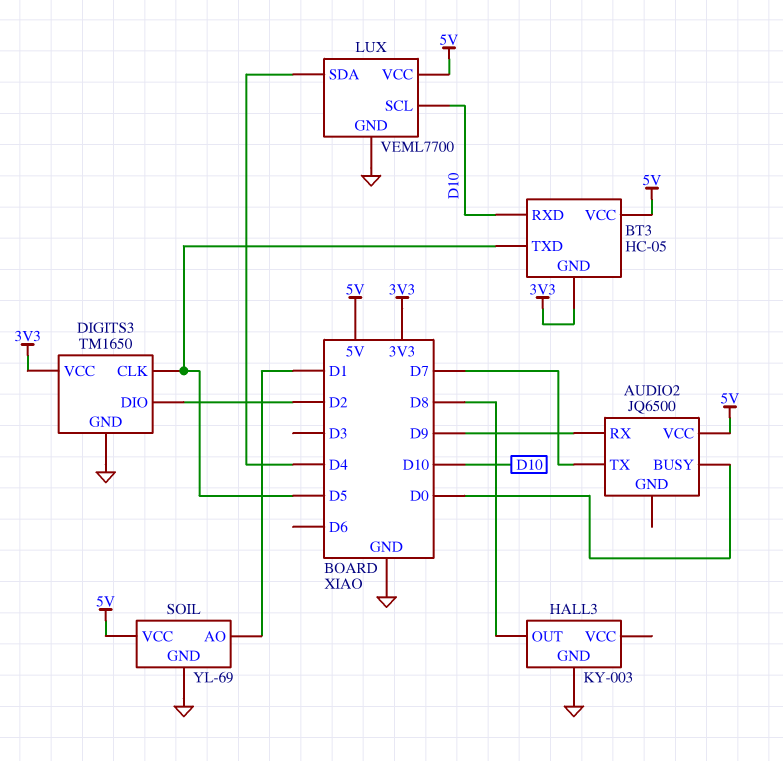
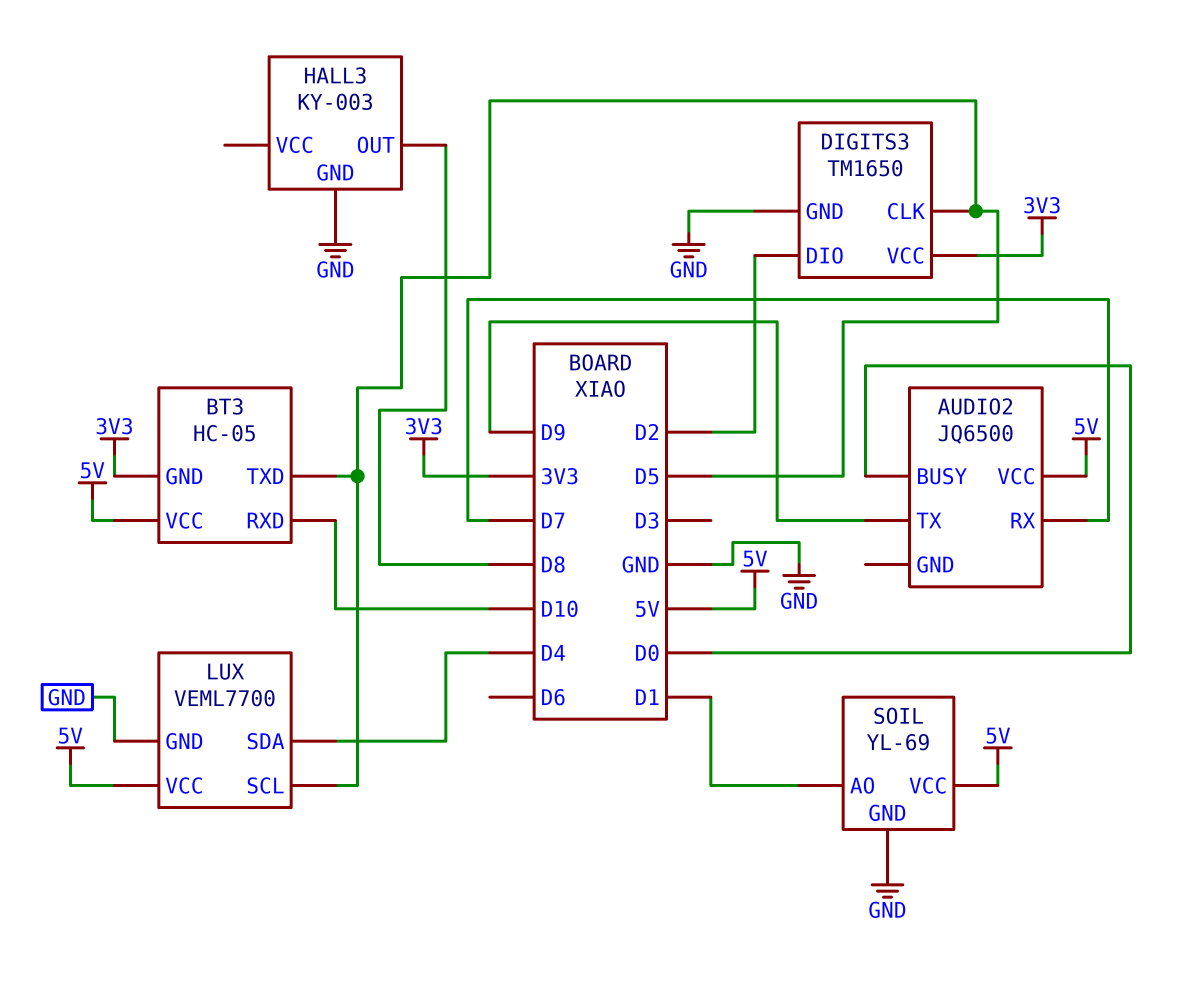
AUDIO2 pin RX: D9 -> D7
AUDIO2 pin TX: D7 -> D9
LUX pin SCL: D10 -> D5

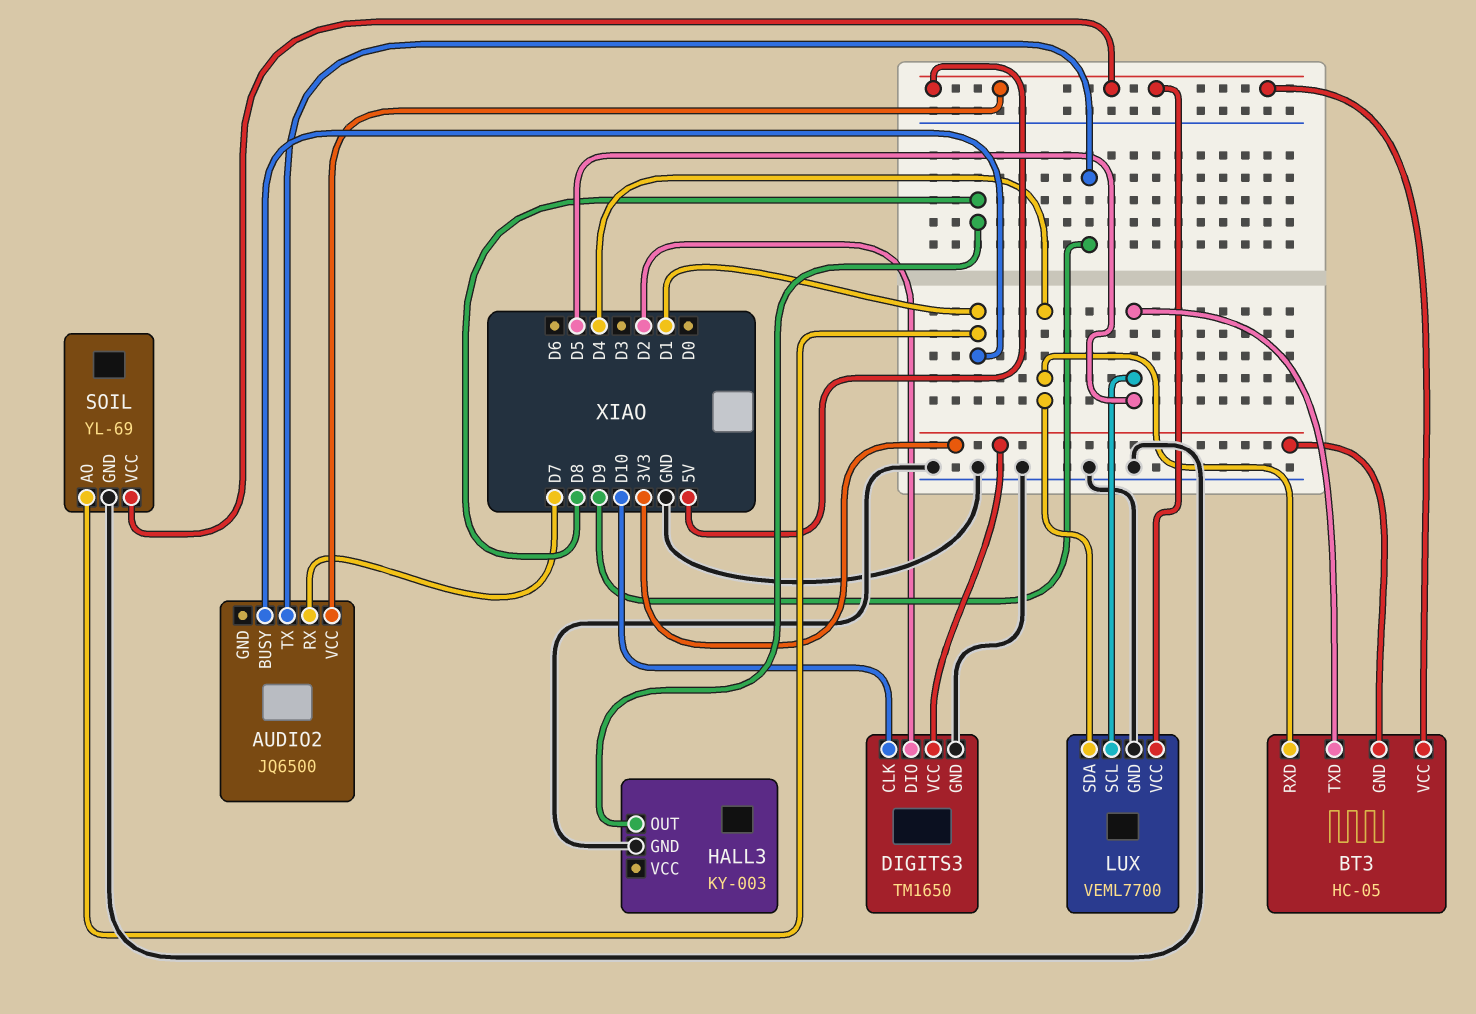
AUDIO2 pin BUSY: D0 -> D1
BT3 pin RXD: D10 -> D4
DIGITS3 pin CLK: D5 -> D10

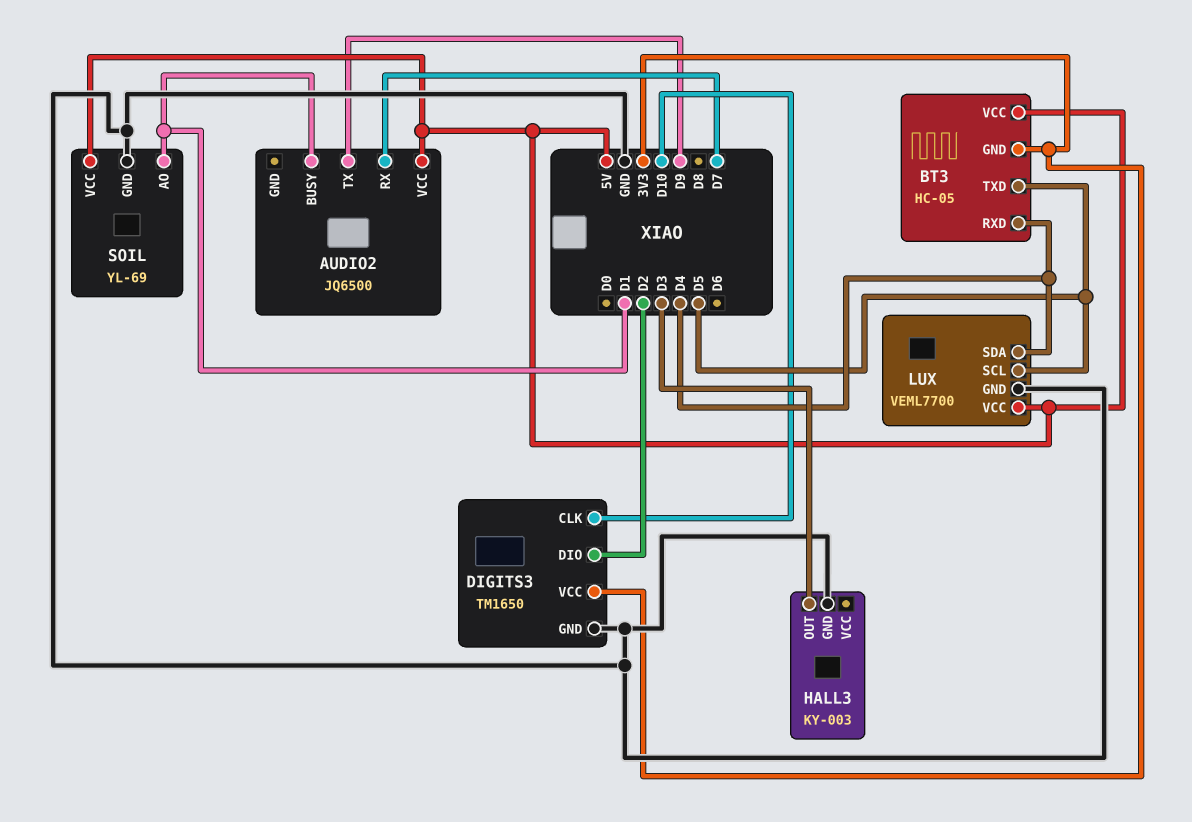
HALL3 pin OUT: D8 -> D3

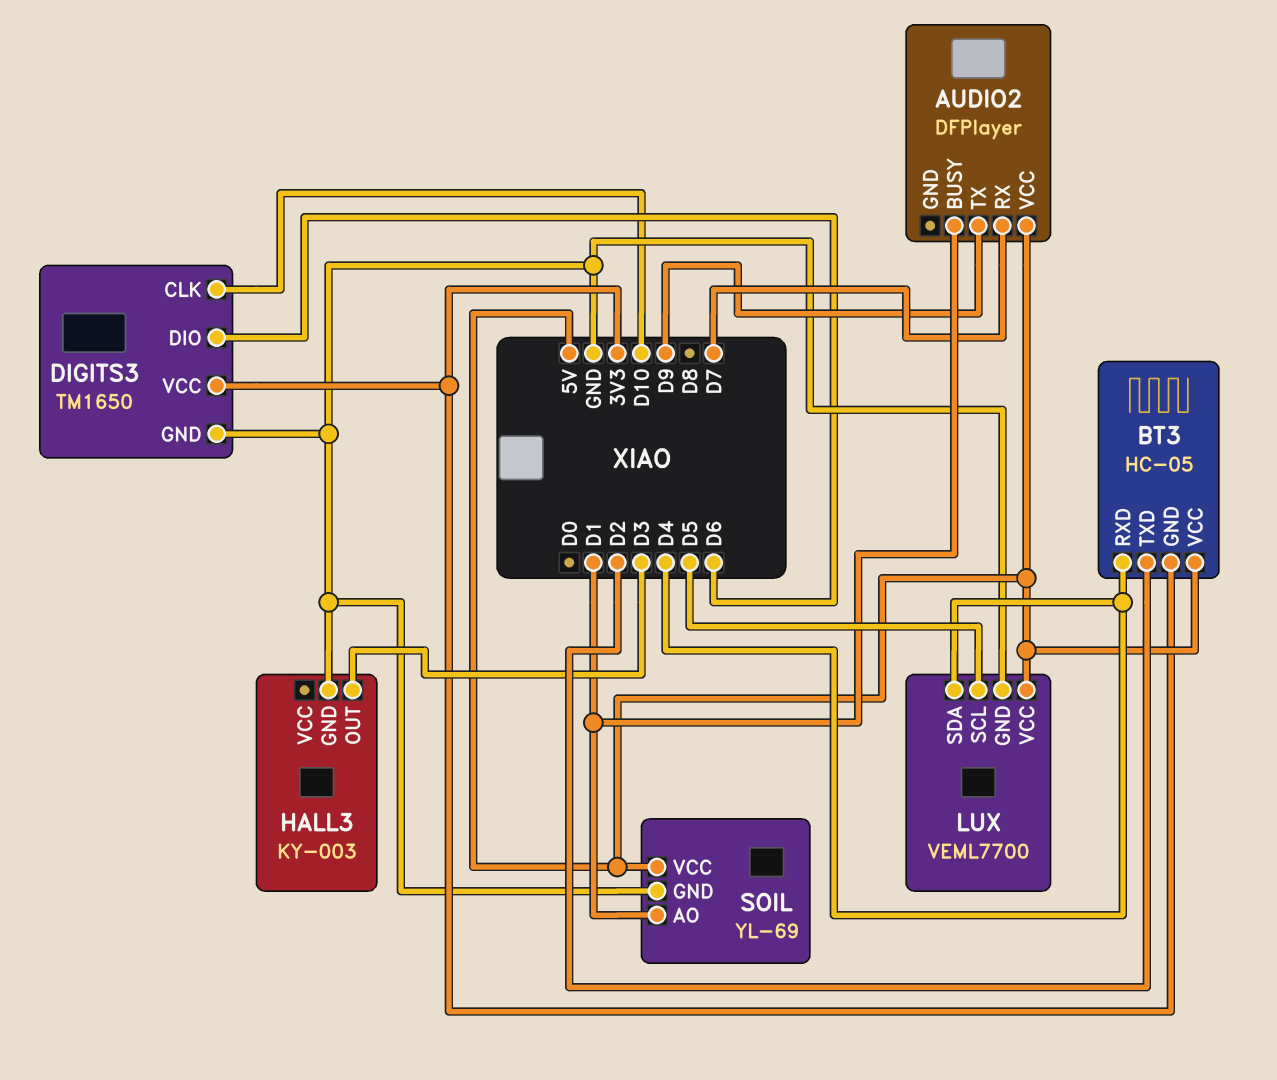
AUDIO2: JQ6500 -> DFPlayer
BT3 pin TXD: D5 -> D2
DIGITS3 pin DIO: D2 -> D6

